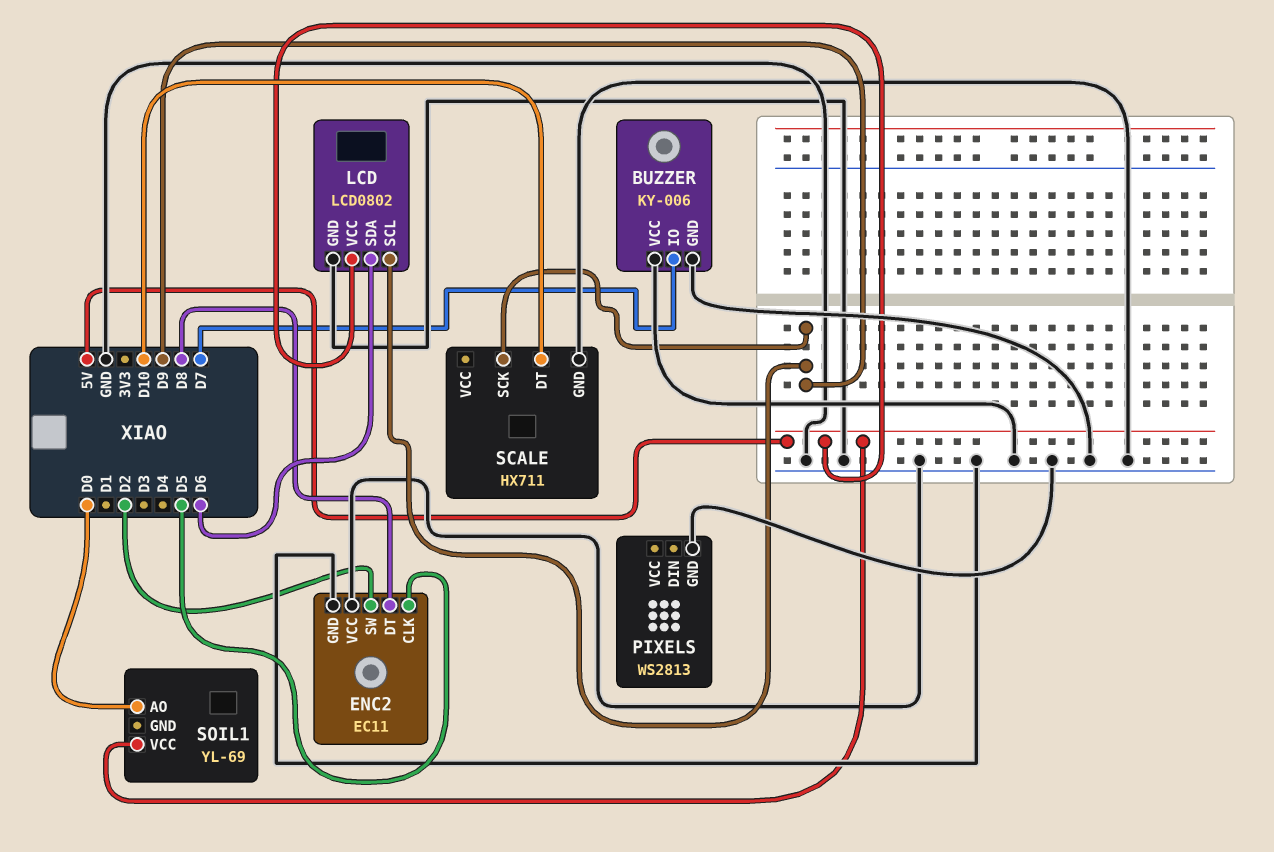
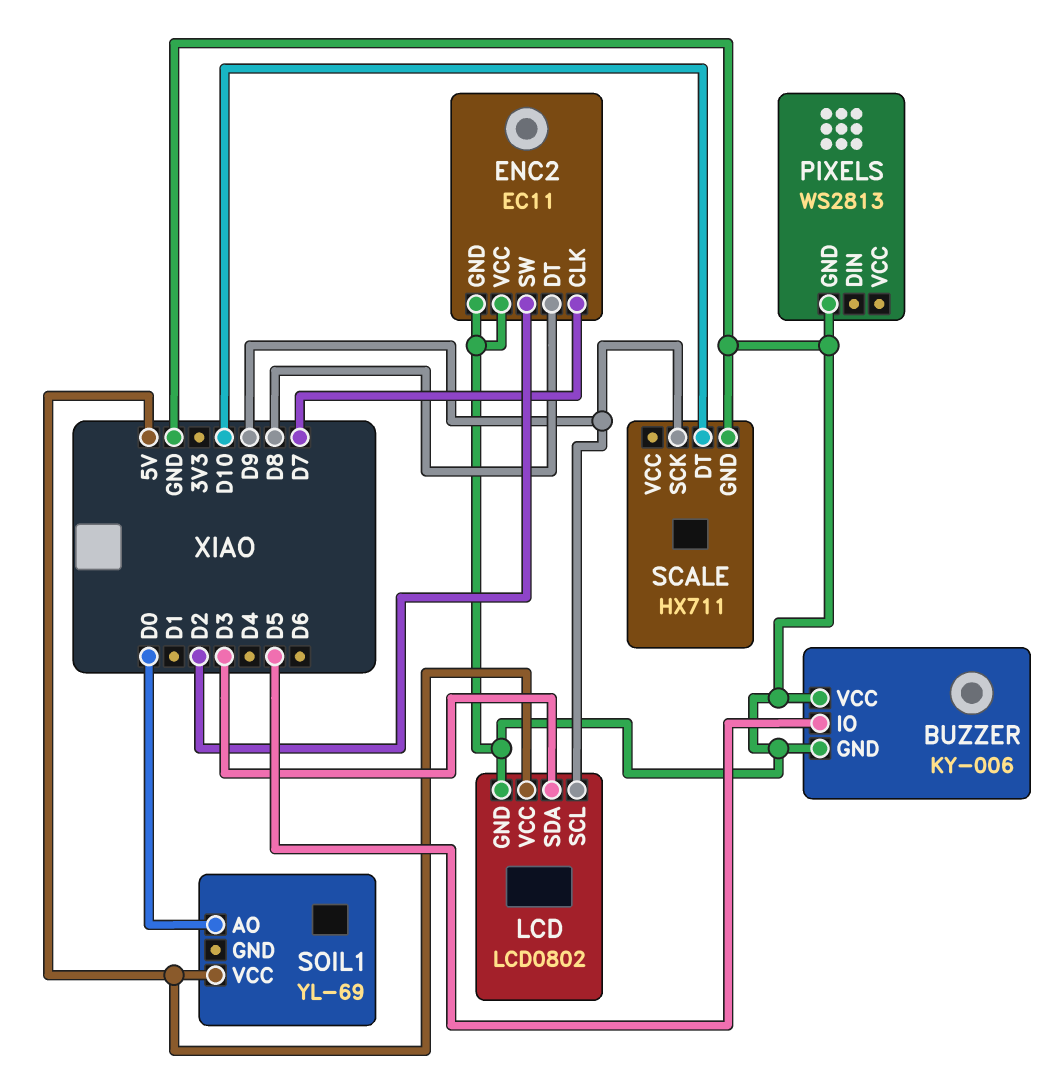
BUZZER pin IO: D7 -> D5
ENC2 pin CLK: D5 -> D7
LCD pin SDA: D6 -> D3

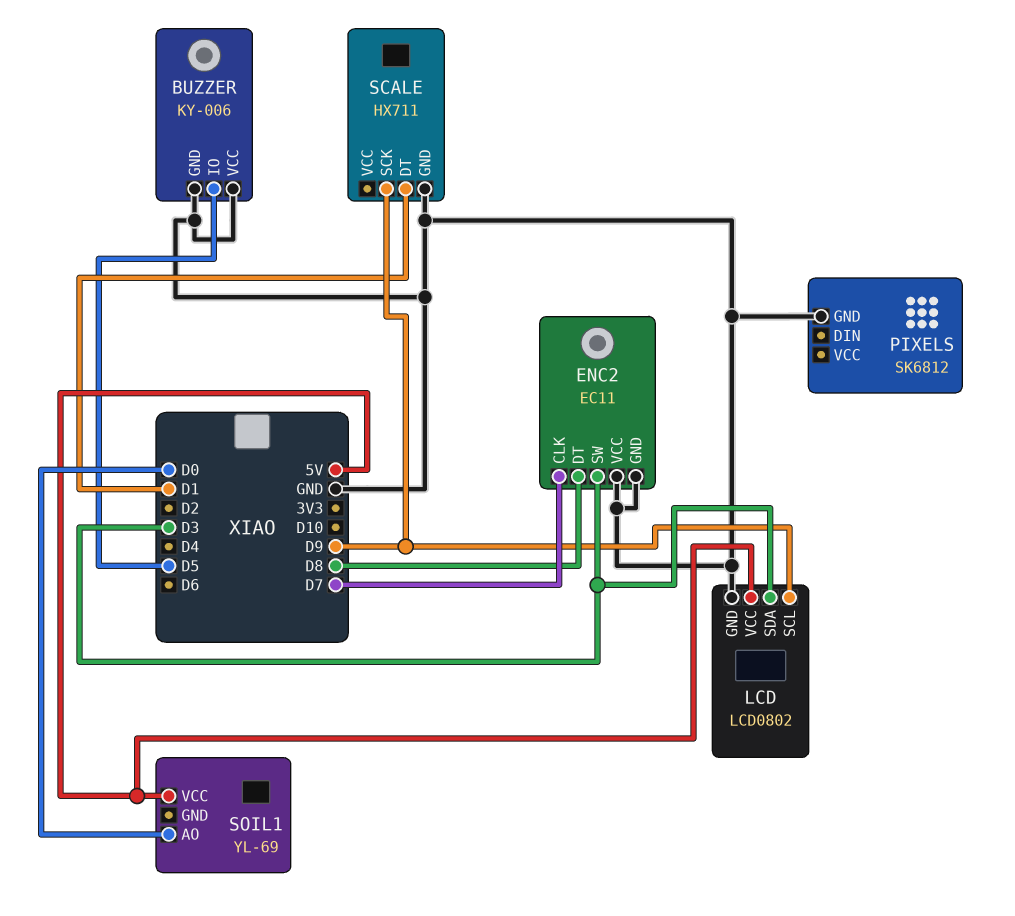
ENC2 pin SW: D2 -> D3
PIXELS: WS2813 -> SK6812
SCALE pin DT: D10 -> D1

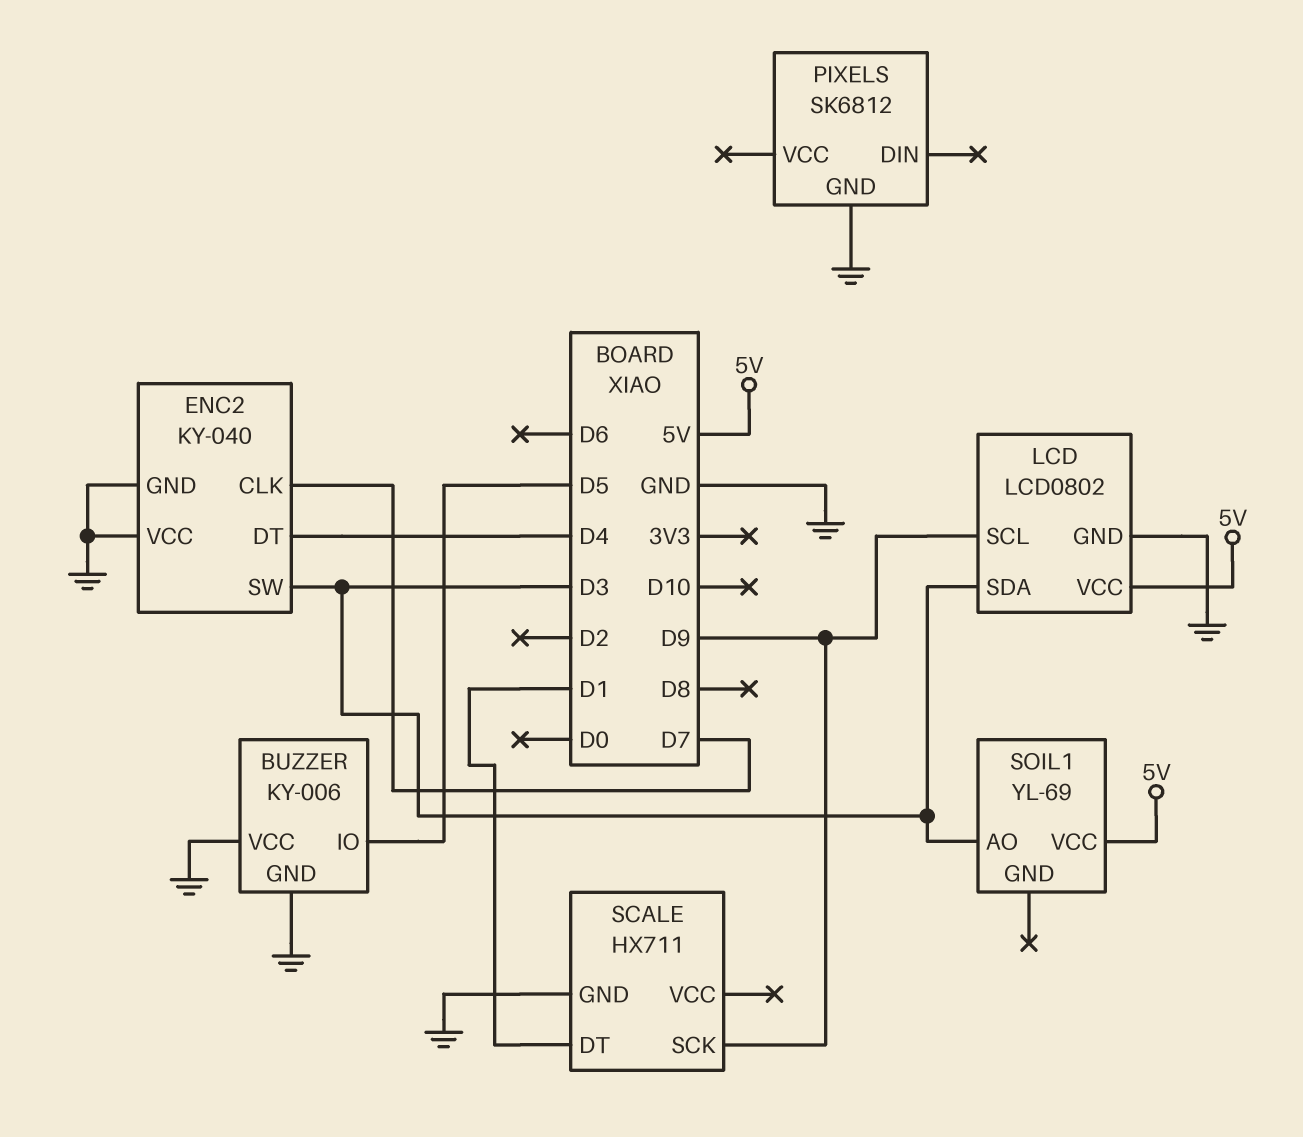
ENC2: EC11 -> KY-040
ENC2 pin DT: D8 -> D4
SOIL1 pin AO: D0 -> D3

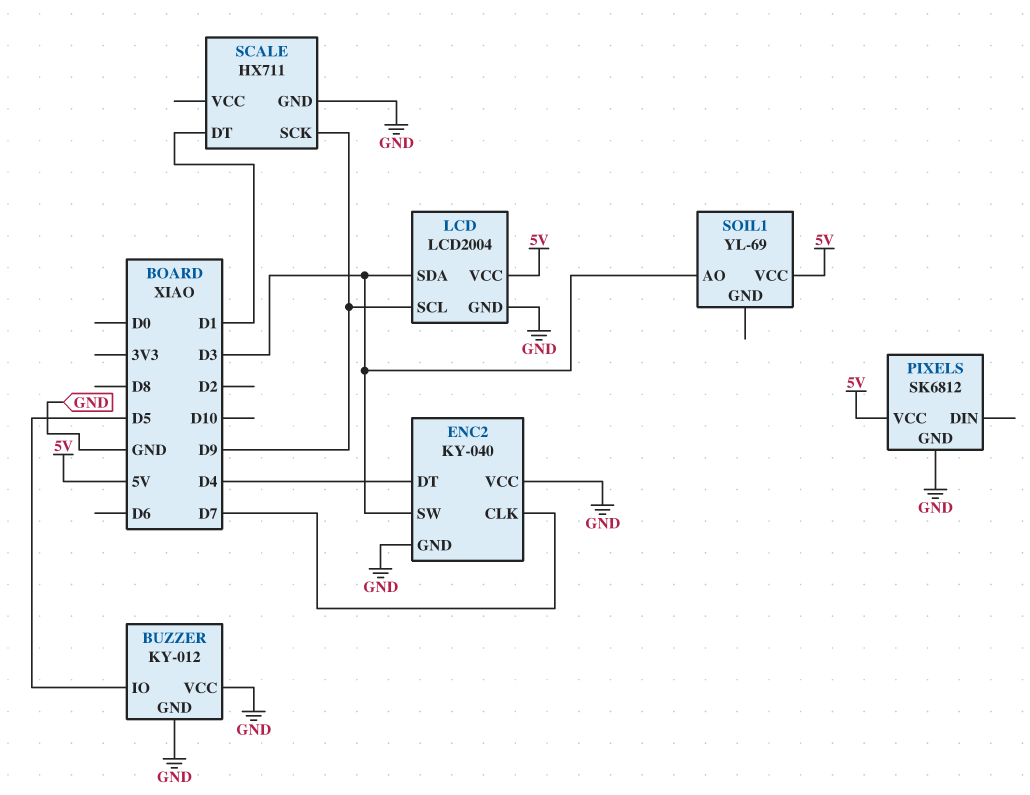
BUZZER: KY-006 -> KY-012
LCD: LCD0802 -> LCD2004
PIXELS pin VCC: none -> 5V

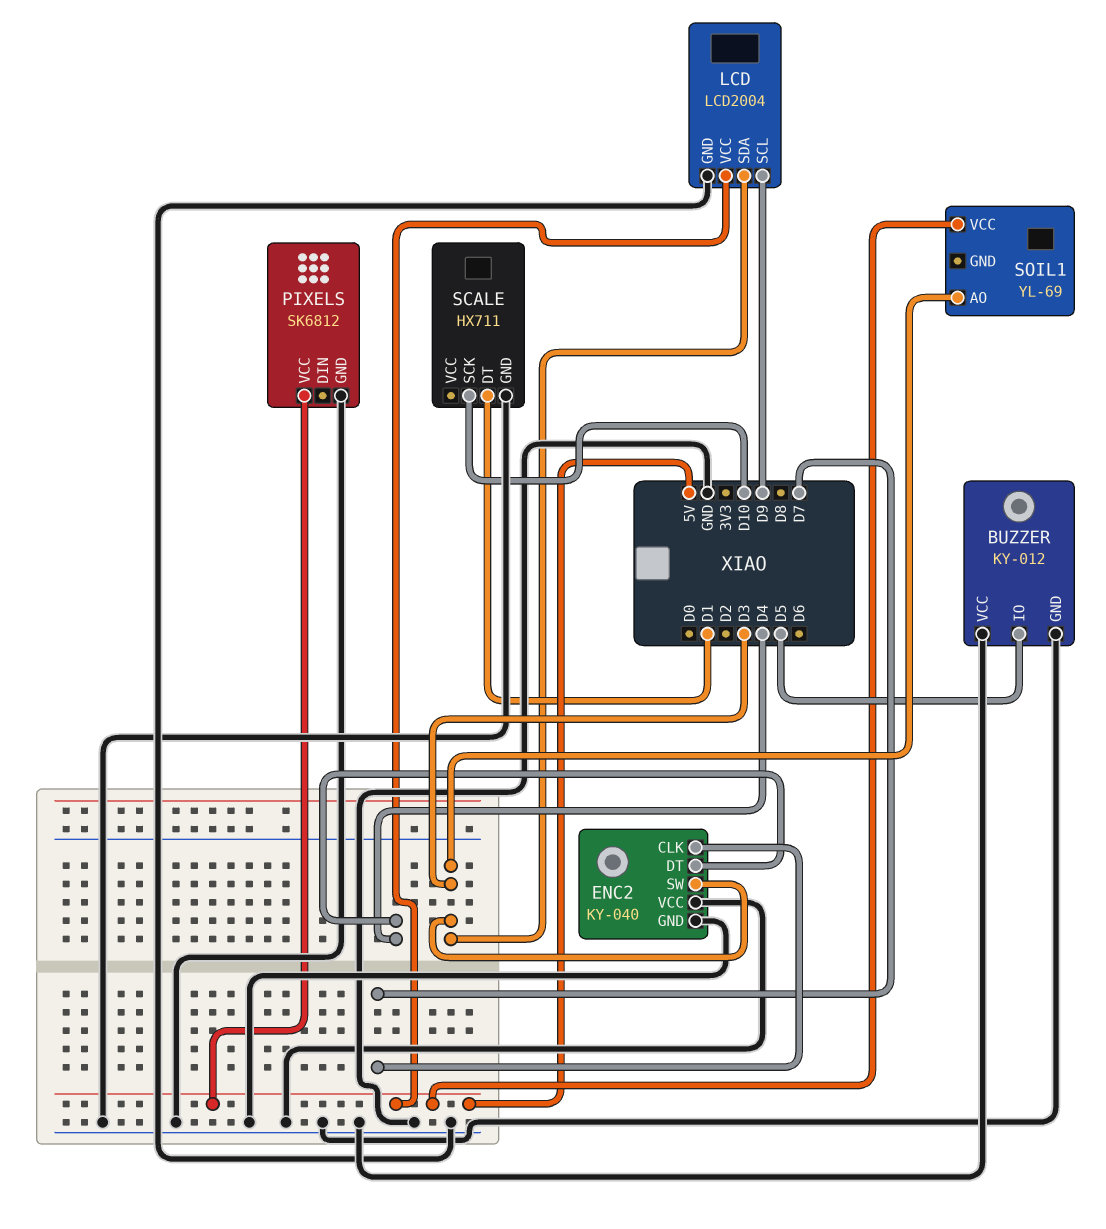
SCALE pin SCK: D9 -> D10

